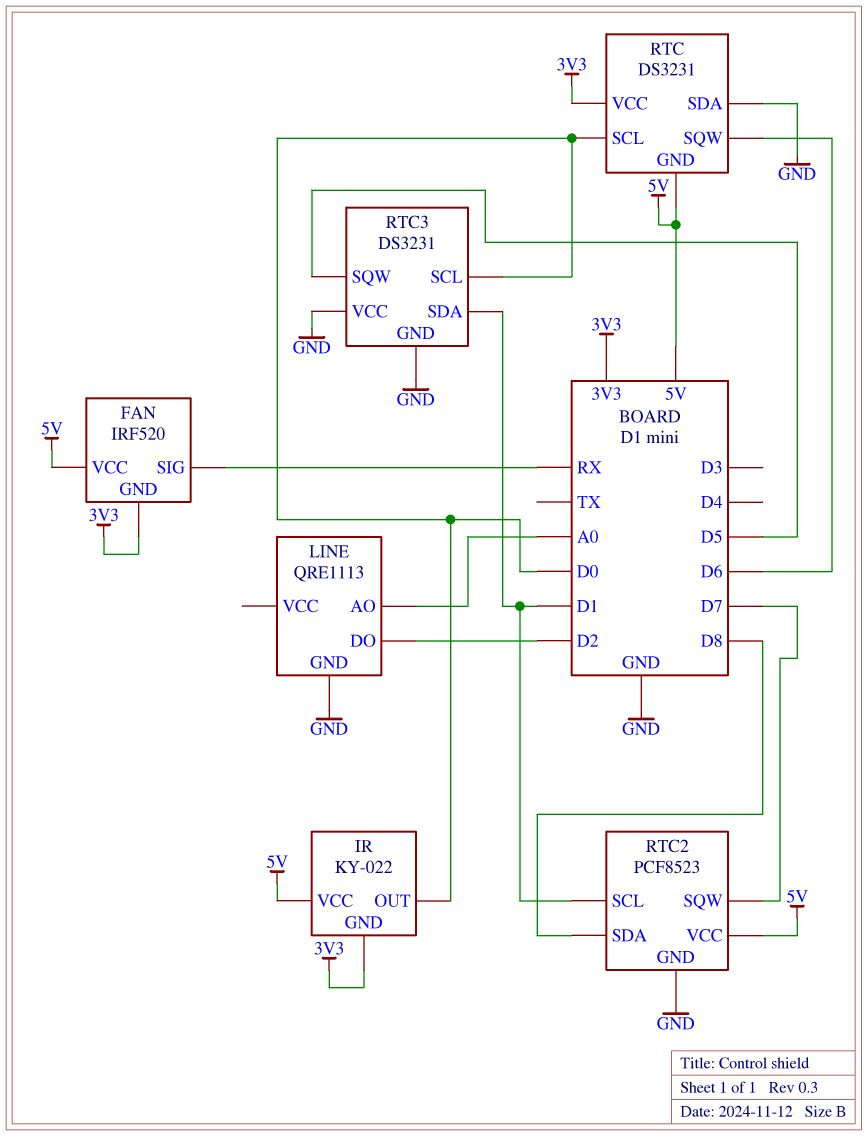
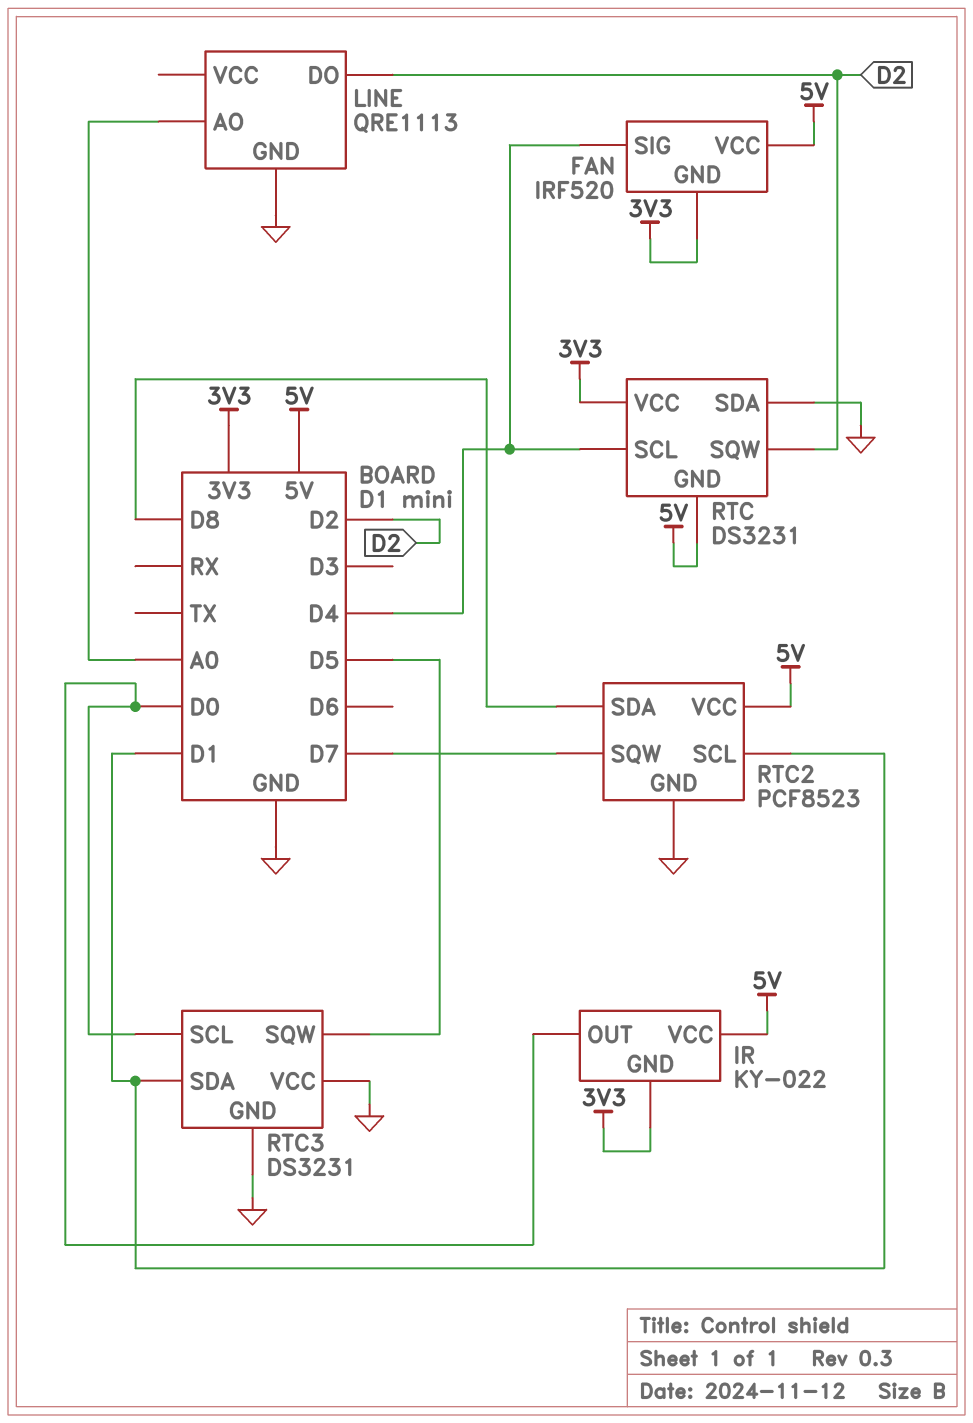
FAN pin SIG: RX -> D4
RTC pin SCL: D0 -> D4
RTC pin SQW: D6 -> D2

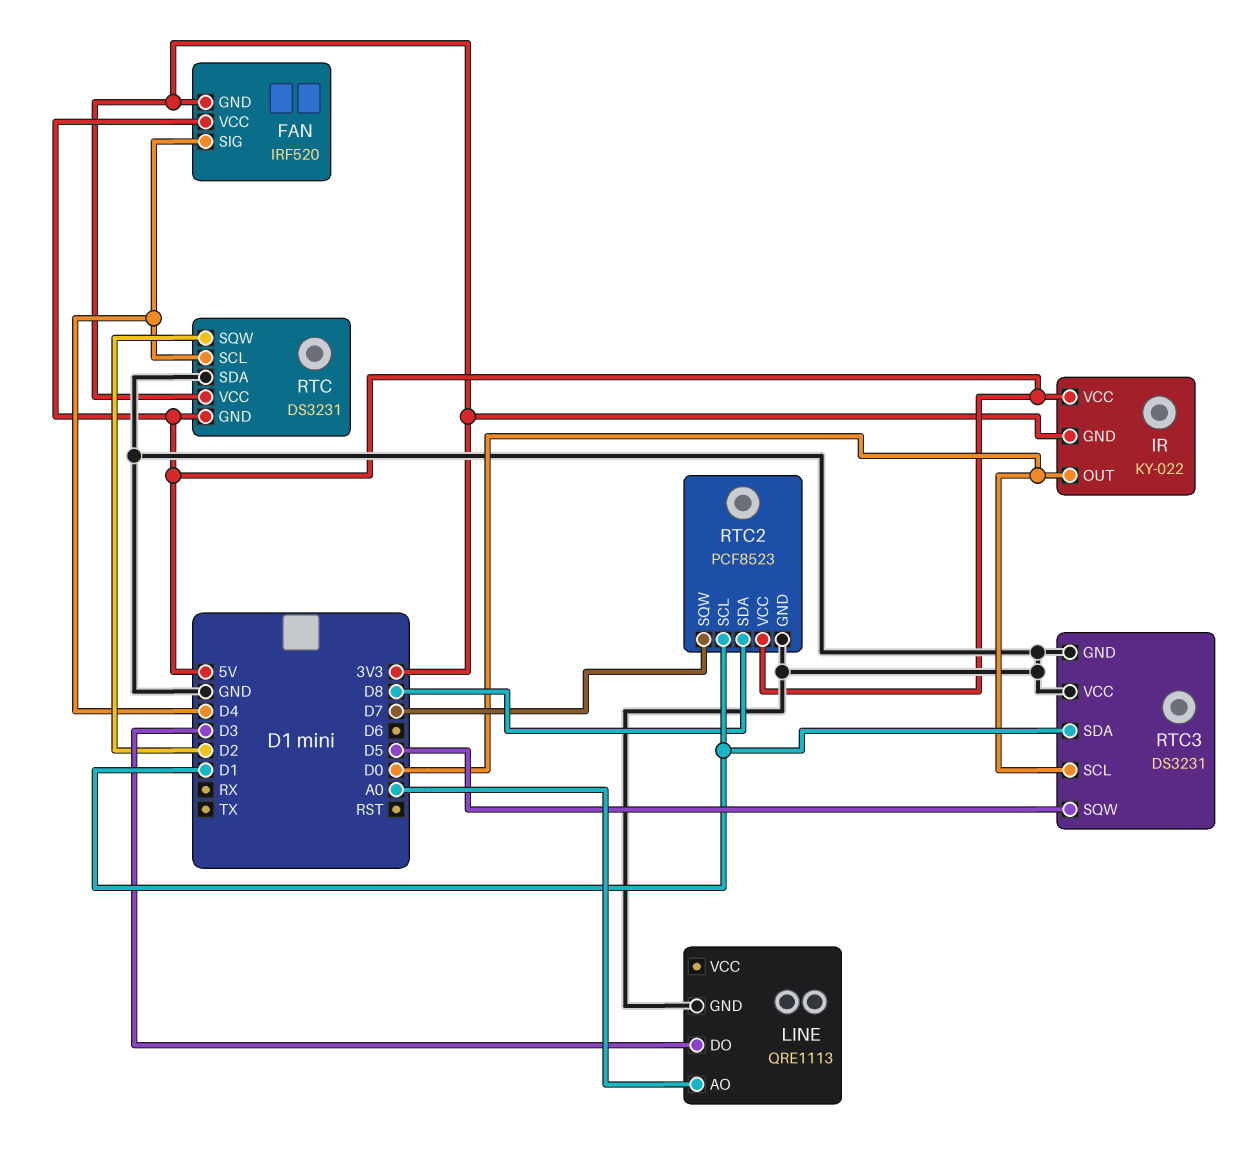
LINE pin DO: D2 -> D3

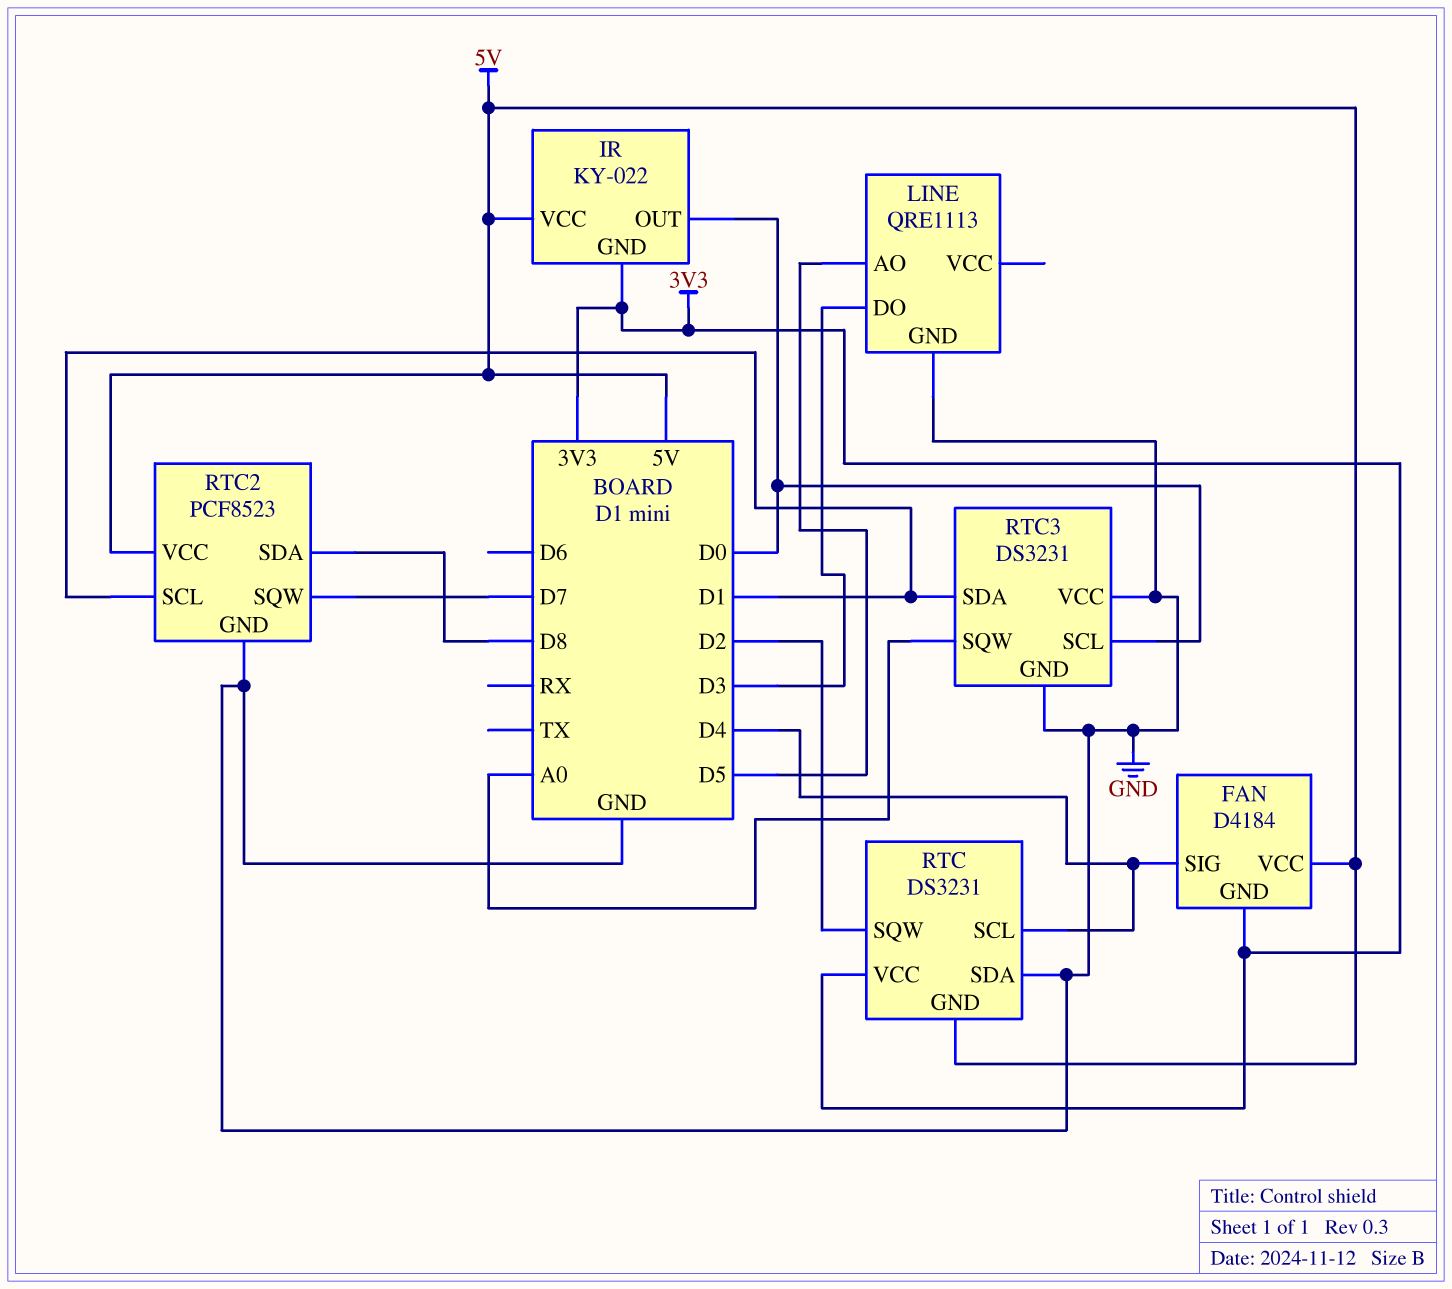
FAN: IRF520 -> D4184
LINE pin AO: A0 -> D5
RTC3 pin SQW: D5 -> A0

